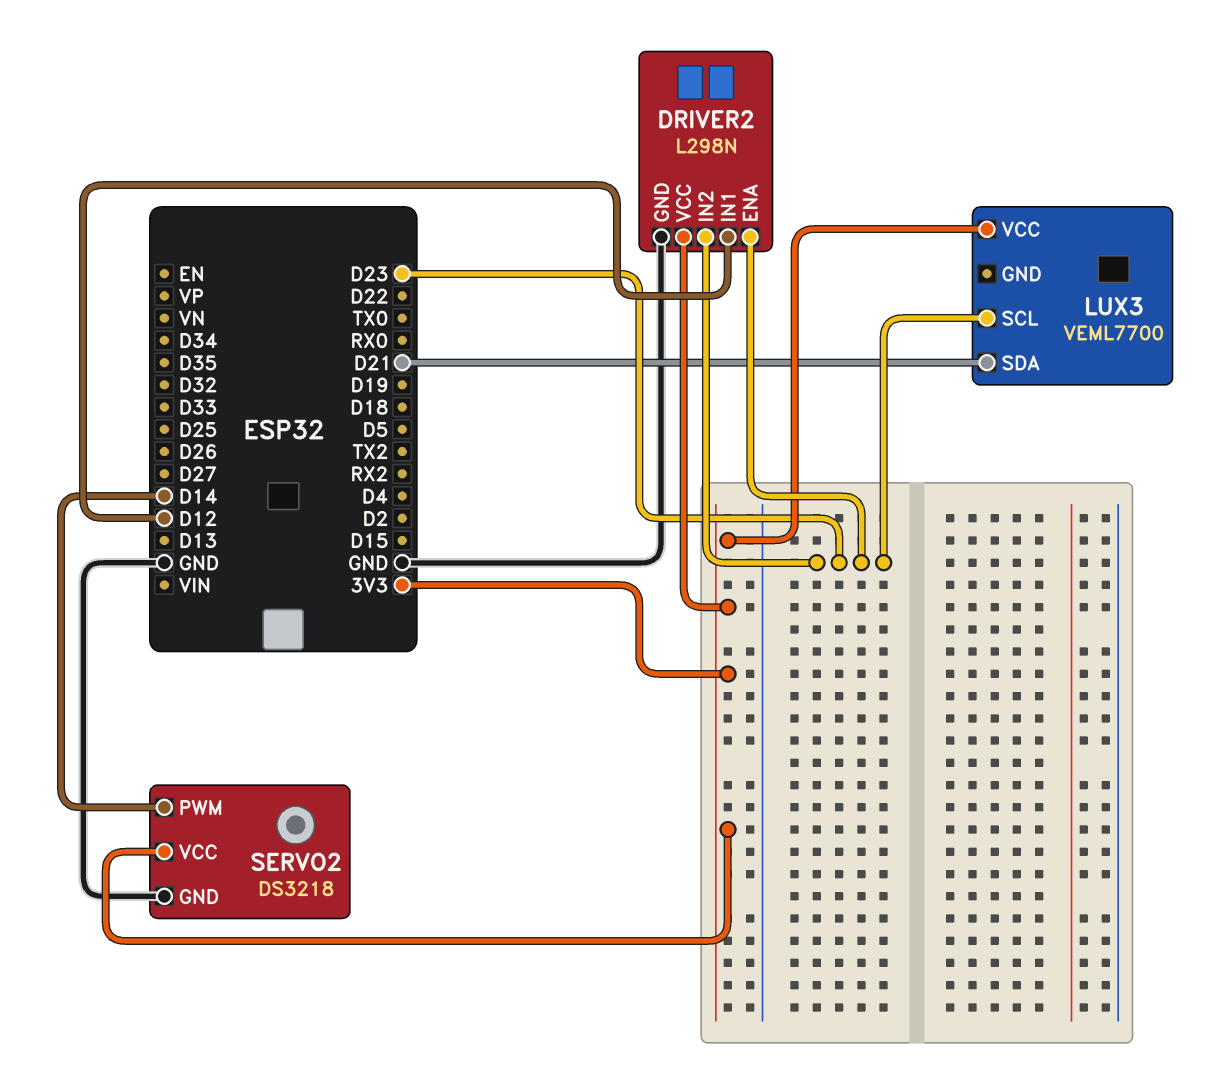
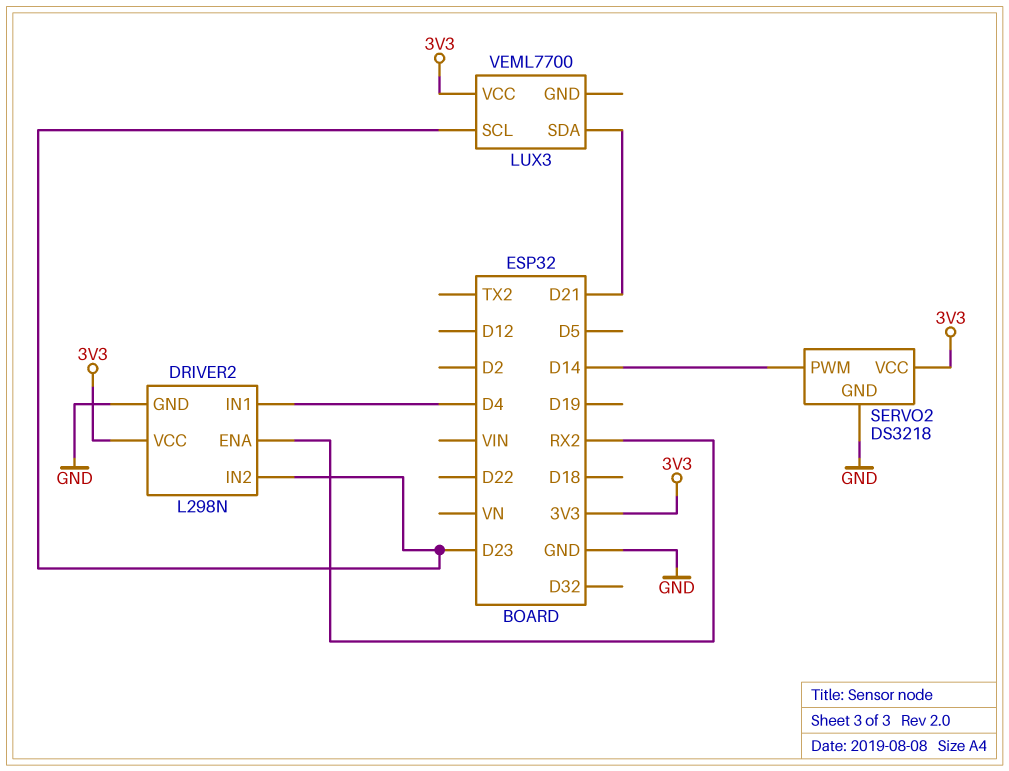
DRIVER2 pin ENA: D23 -> RX2
DRIVER2 pin IN1: D12 -> D4

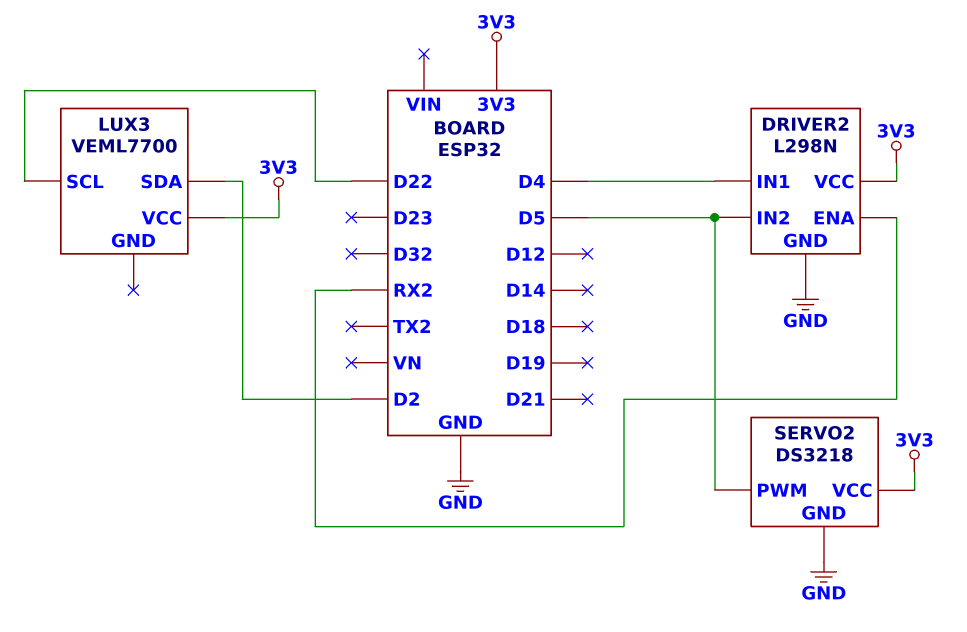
DRIVER2 pin IN2: D23 -> D5
LUX3 pin SCL: D23 -> D22
LUX3 pin SDA: D21 -> D2
SERVO2 pin PWM: D14 -> D5

